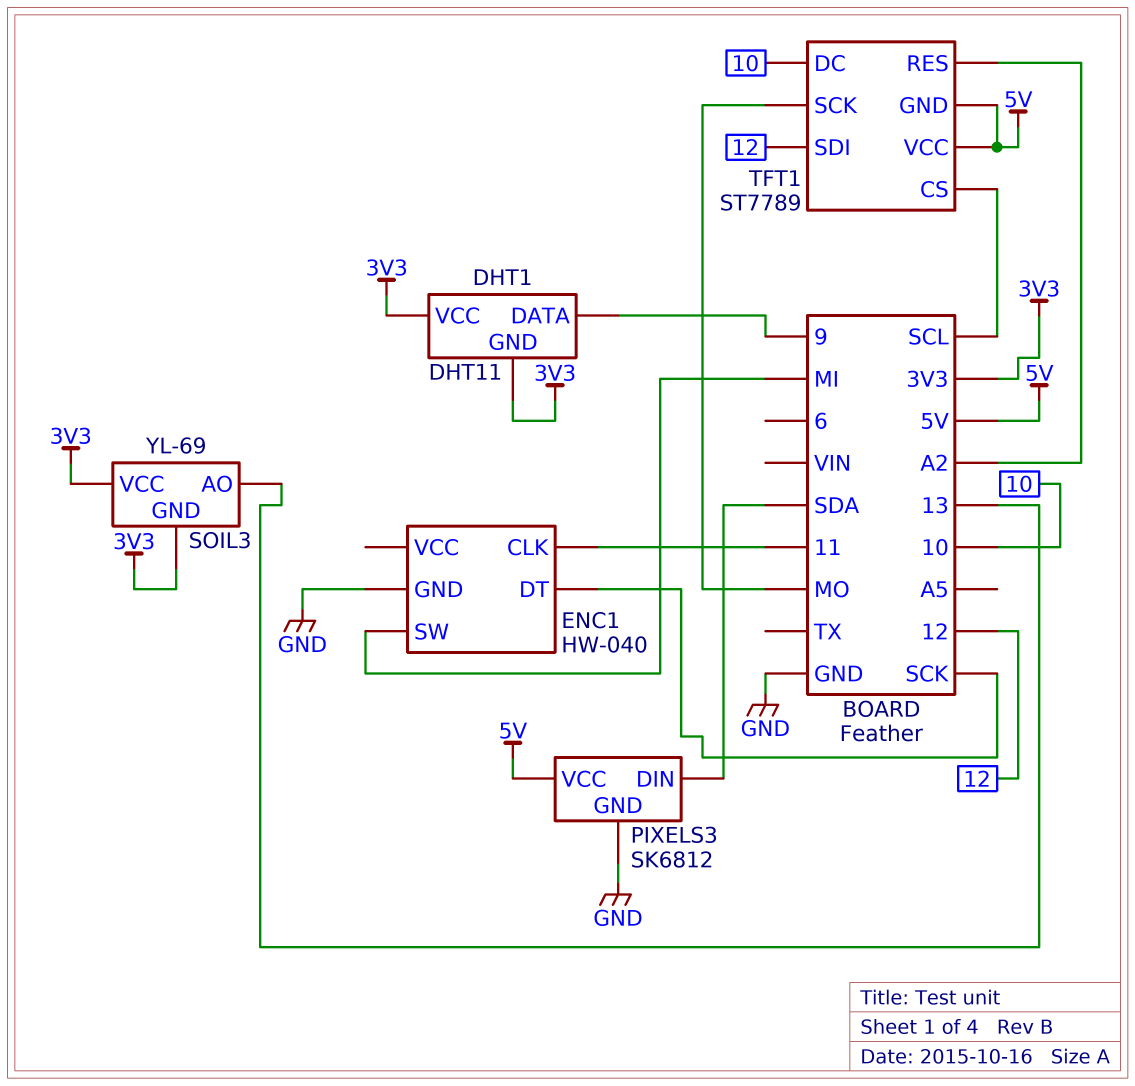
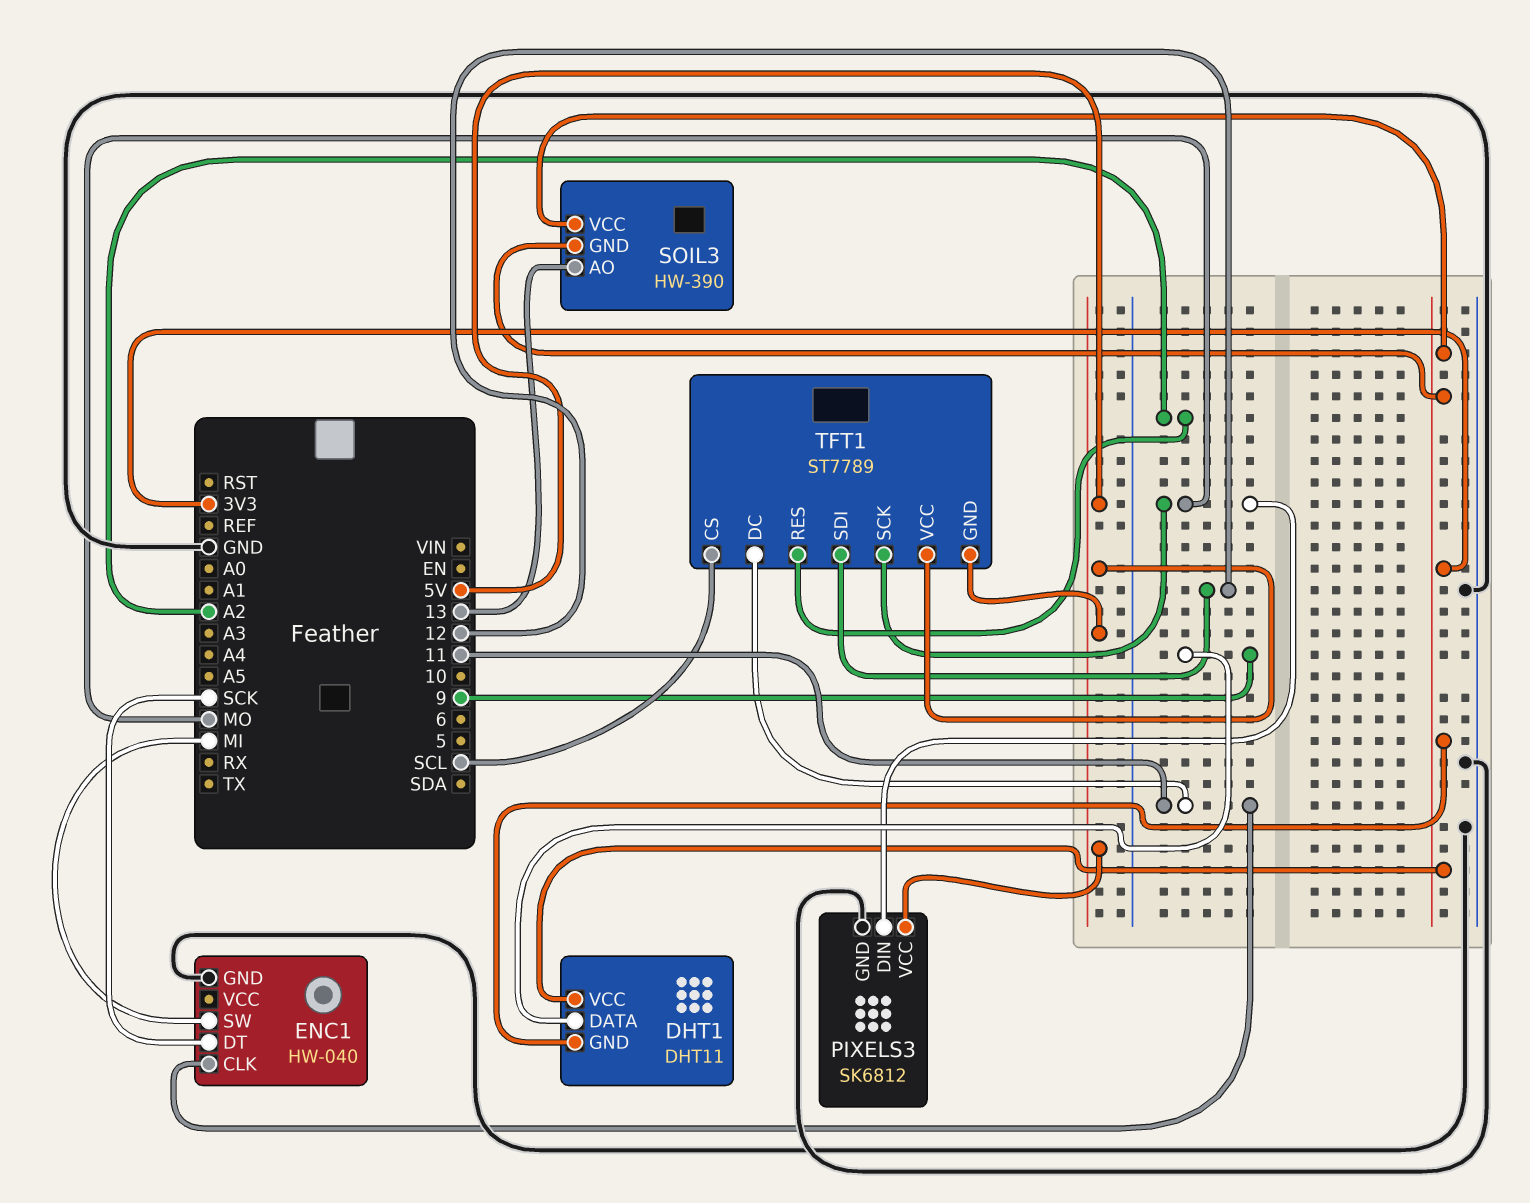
PIXELS3 pin DIN: SDA -> MO
SOIL3: YL-69 -> HW-390
TFT1 pin DC: 10 -> 11

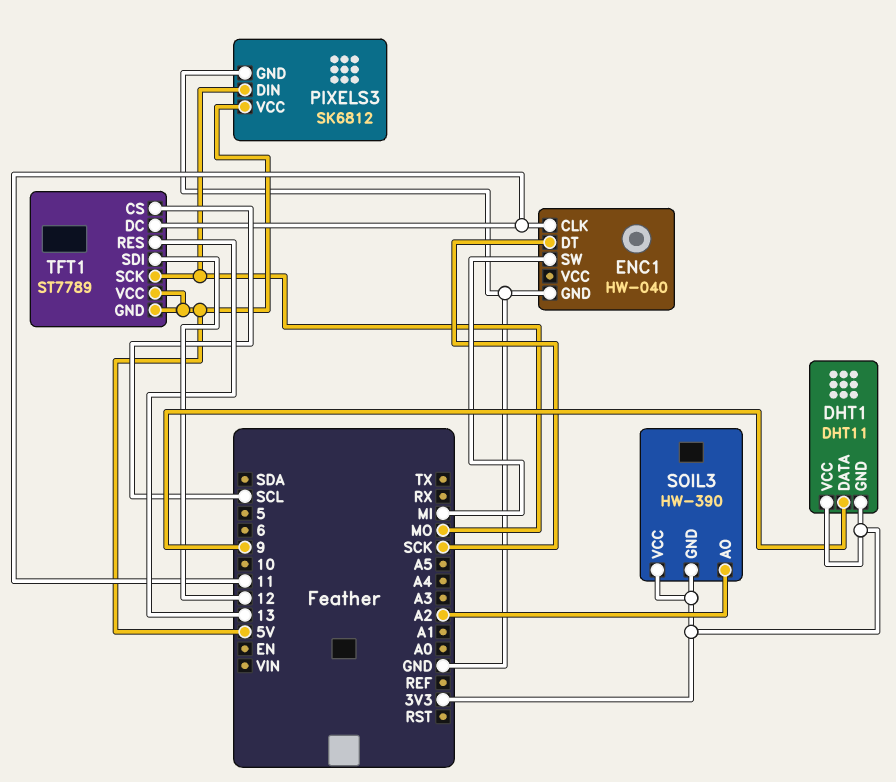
SOIL3 pin AO: 13 -> A2
TFT1 pin RES: A2 -> 13

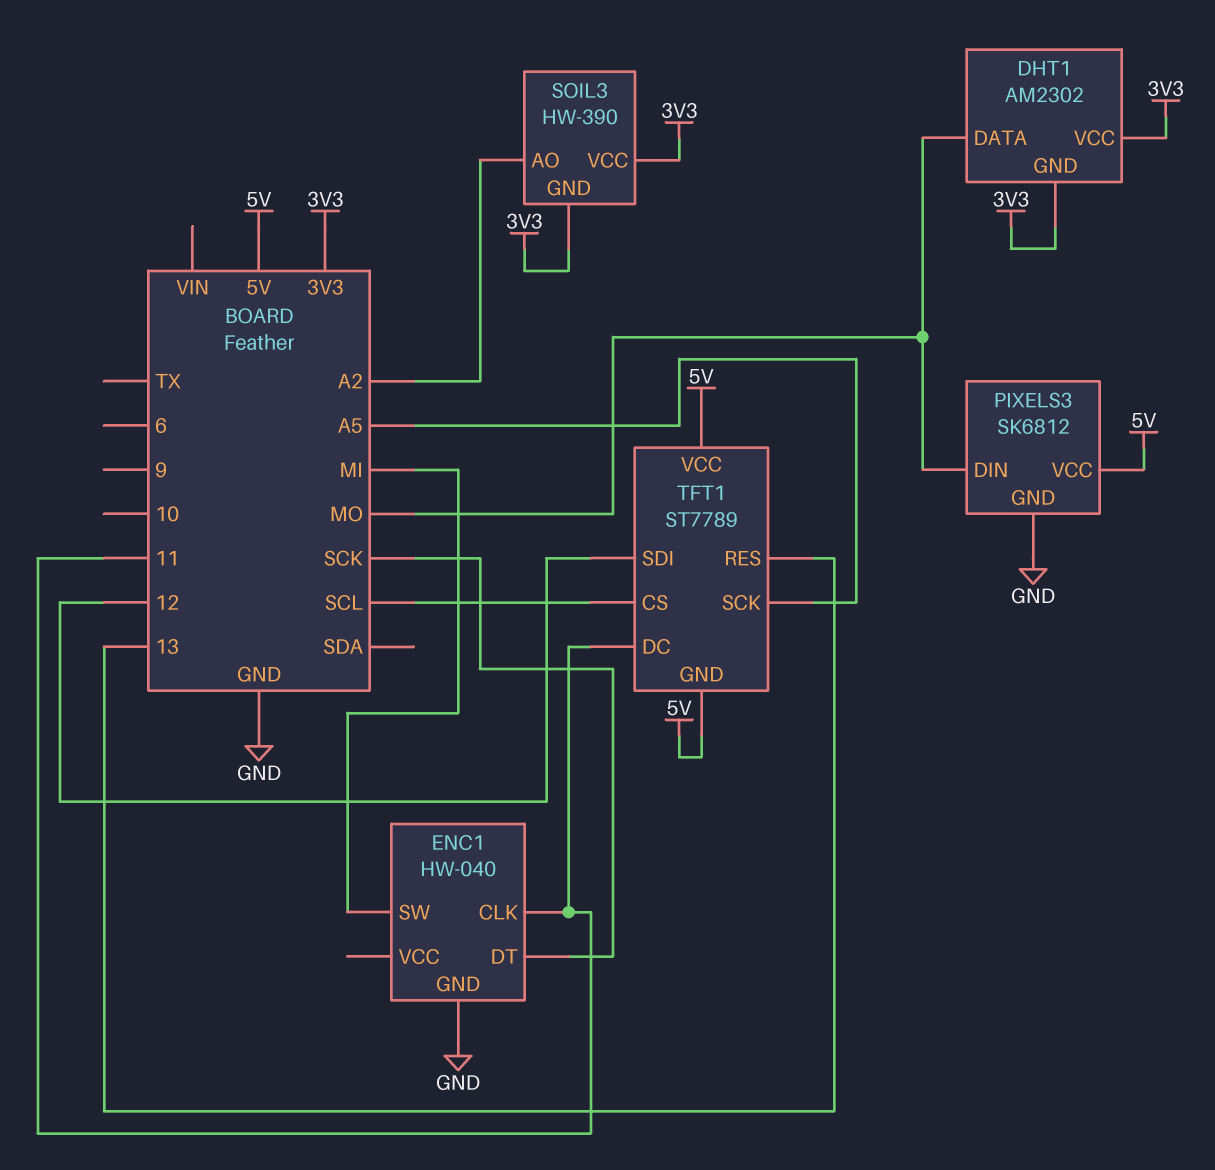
DHT1: DHT11 -> AM2302
DHT1 pin DATA: 9 -> MO
TFT1 pin SCK: MO -> A5

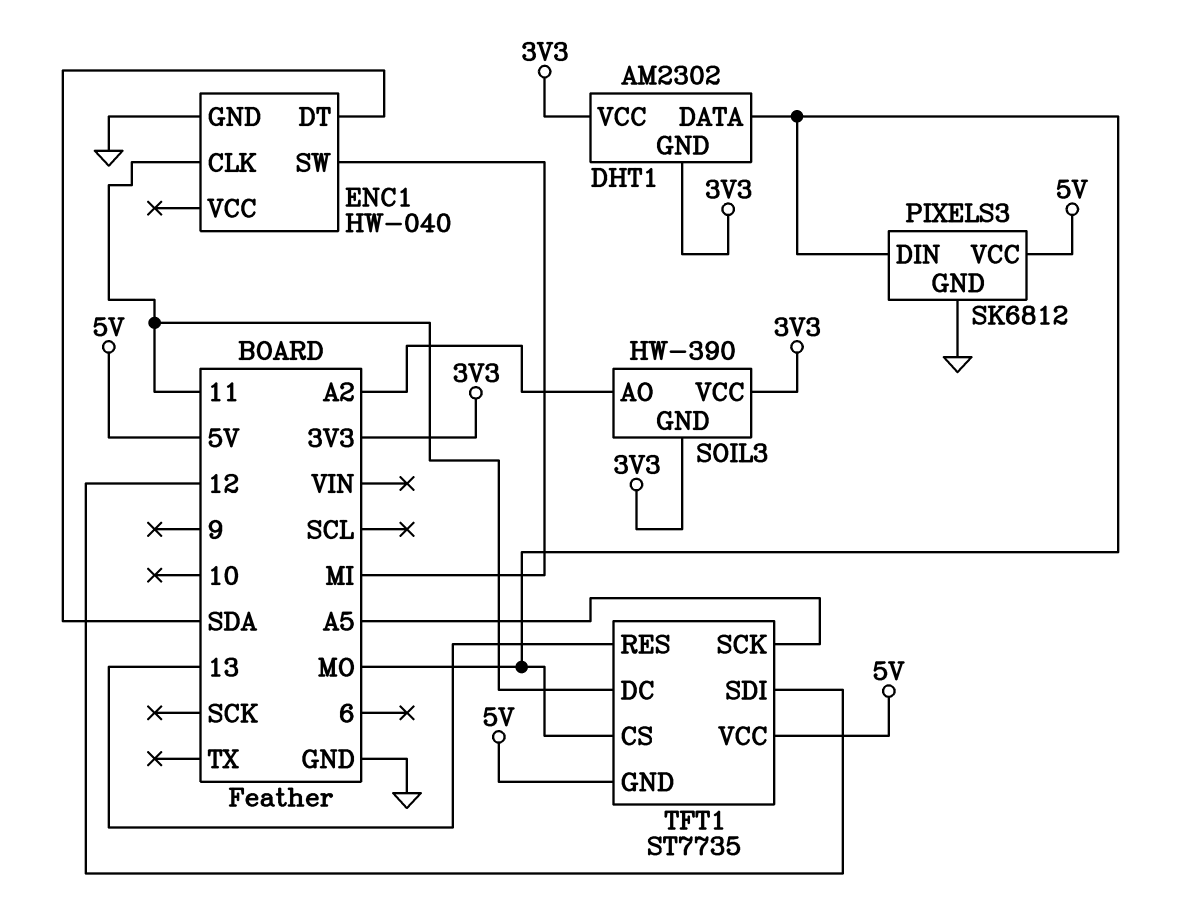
ENC1 pin DT: SCK -> SDA
TFT1: ST7789 -> ST7735
TFT1 pin CS: SCL -> MO

